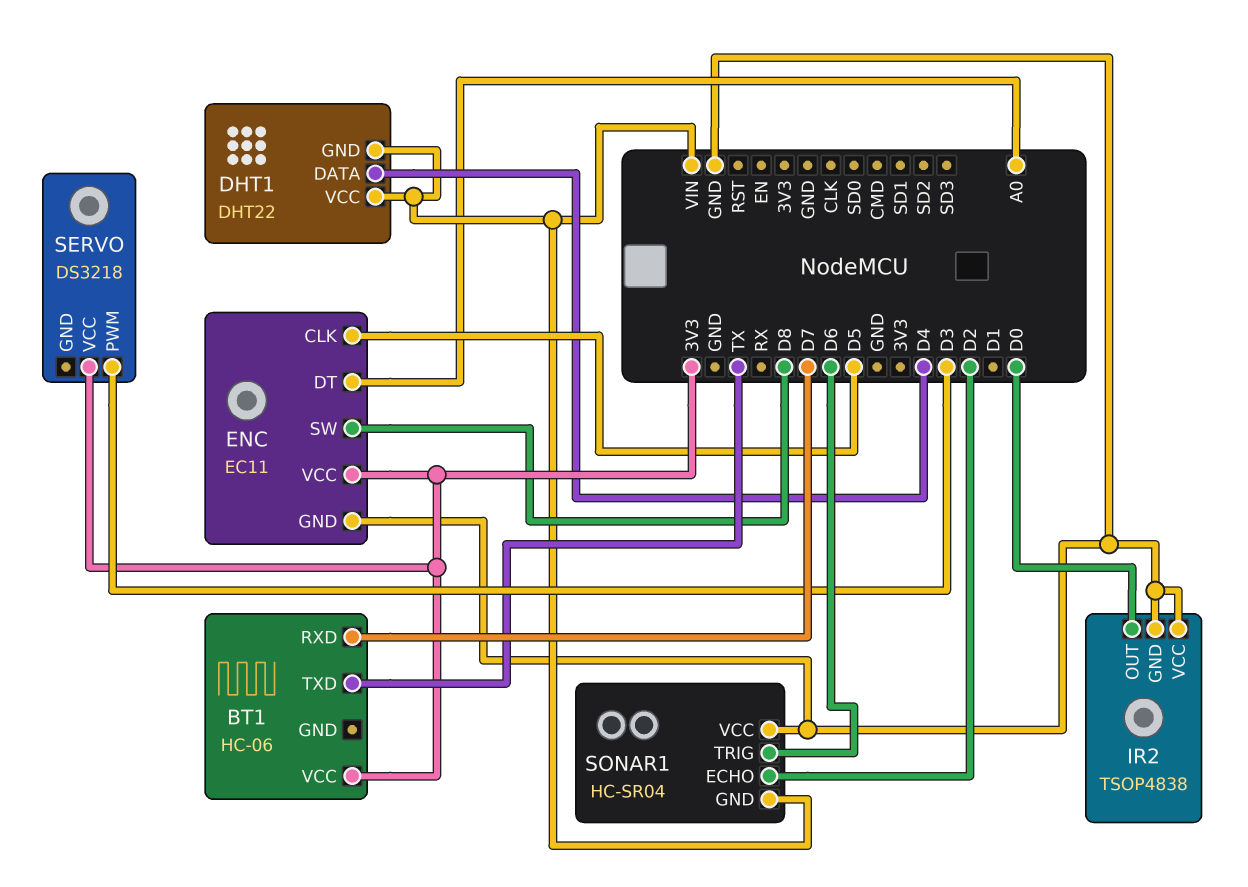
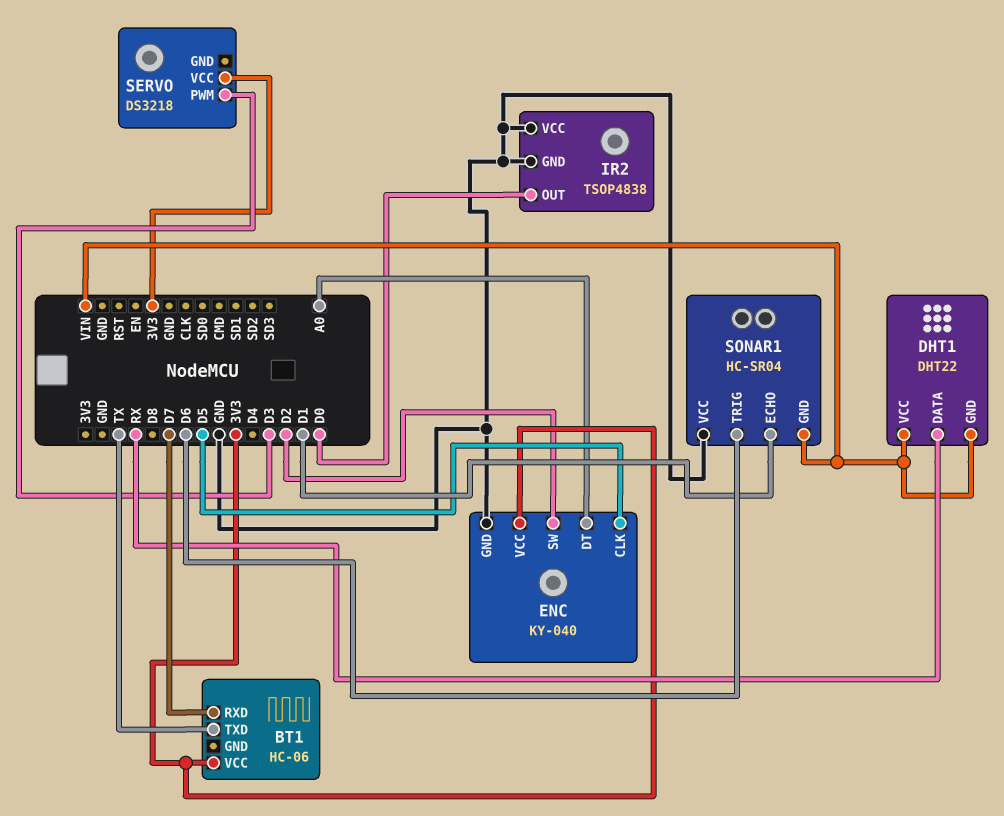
DHT1 pin DATA: D4 -> RX
ENC: EC11 -> KY-040
ENC pin SW: D8 -> D2
SONAR1 pin ECHO: D2 -> D1

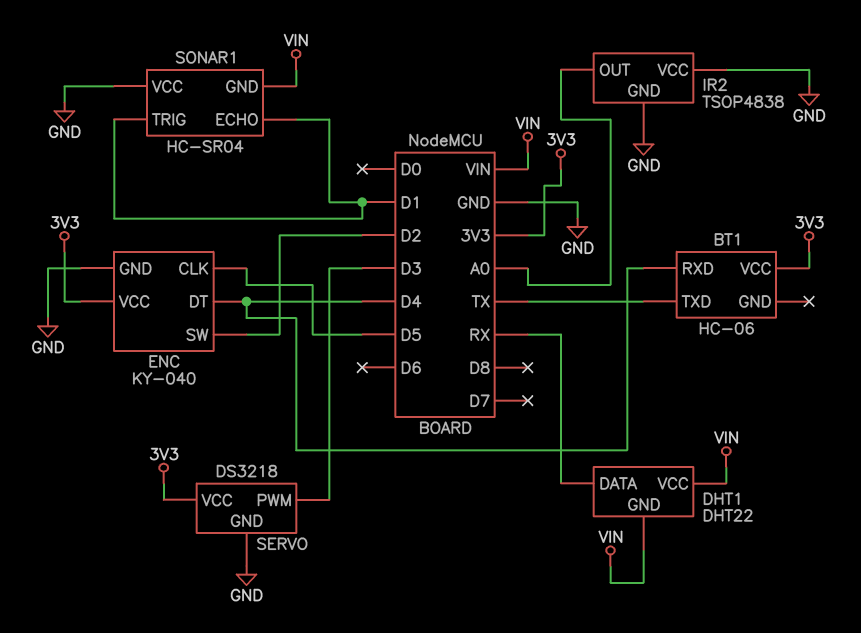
BT1 pin RXD: D7 -> D4
ENC pin DT: A0 -> D4
IR2 pin OUT: D0 -> A0
SERVO pin GND: none -> GND
SONAR1 pin TRIG: D6 -> D1

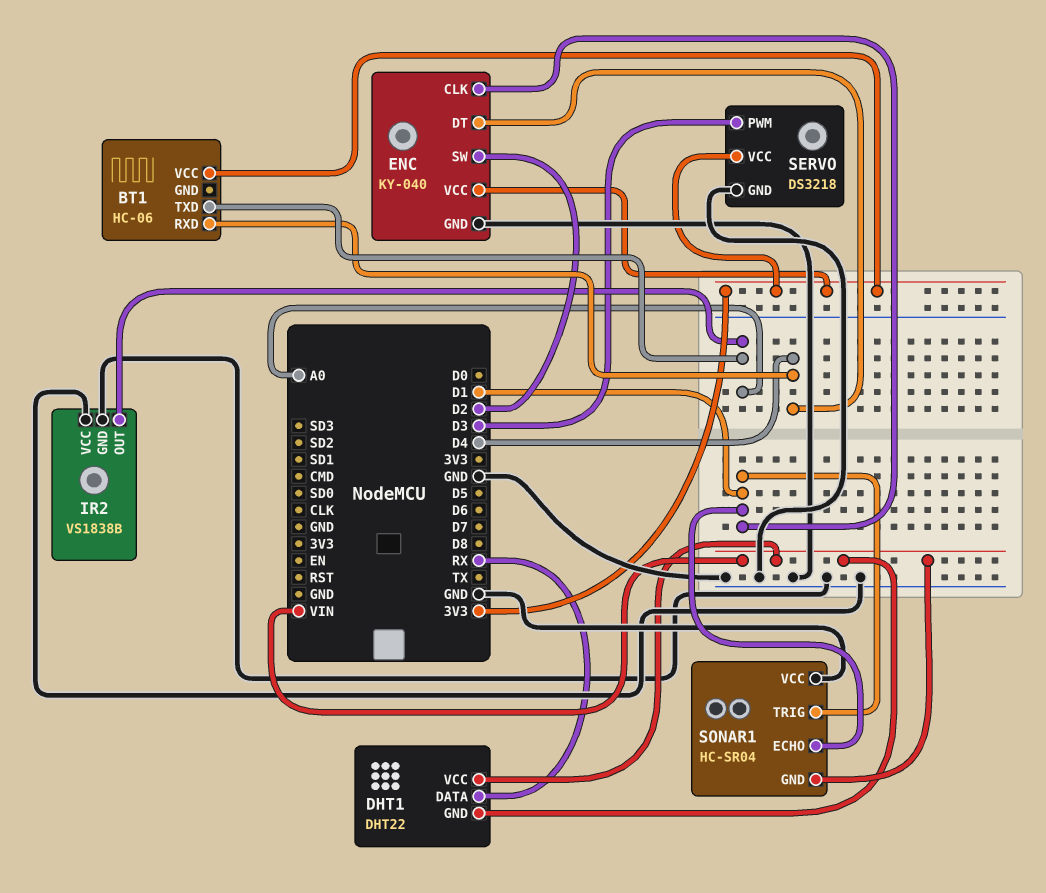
BT1 pin TXD: TX -> A0
ENC pin CLK: D5 -> D1
IR2: TSOP4838 -> VS1838B

